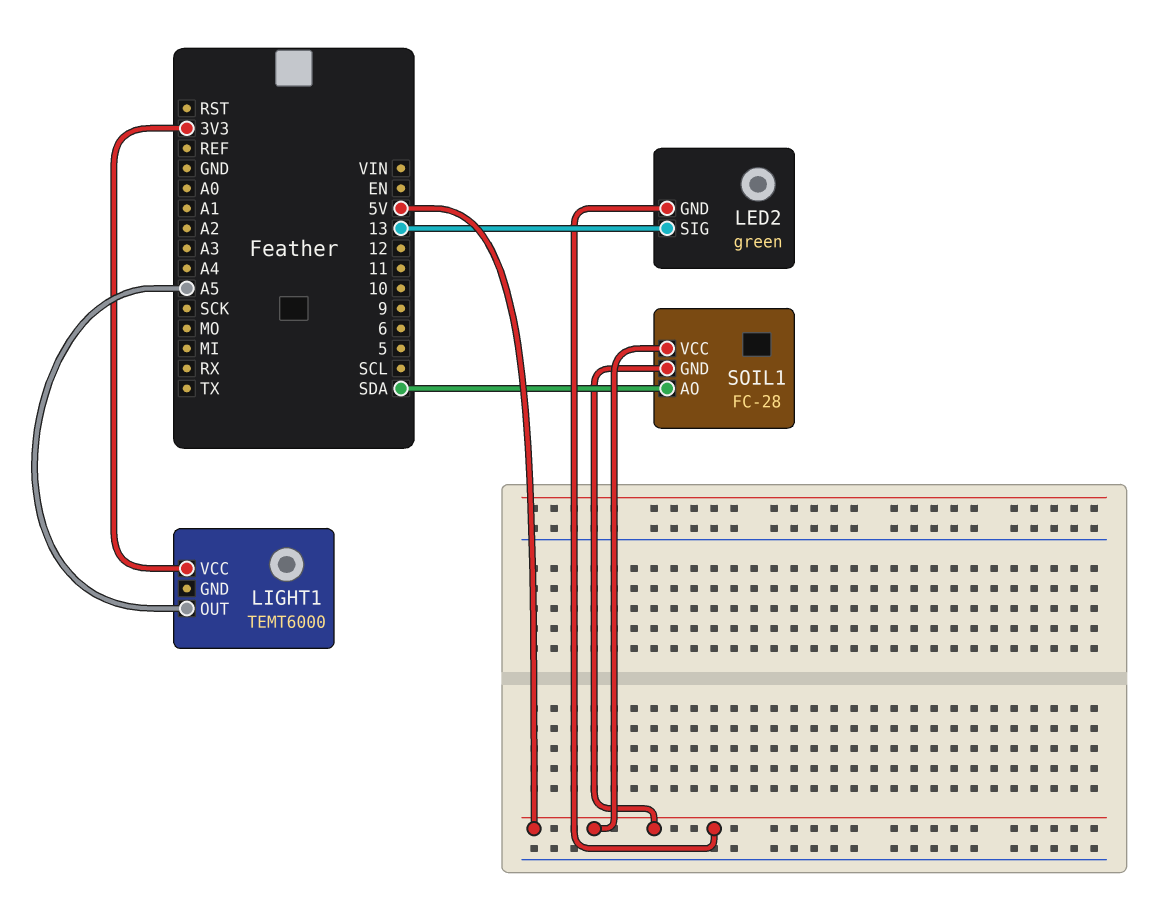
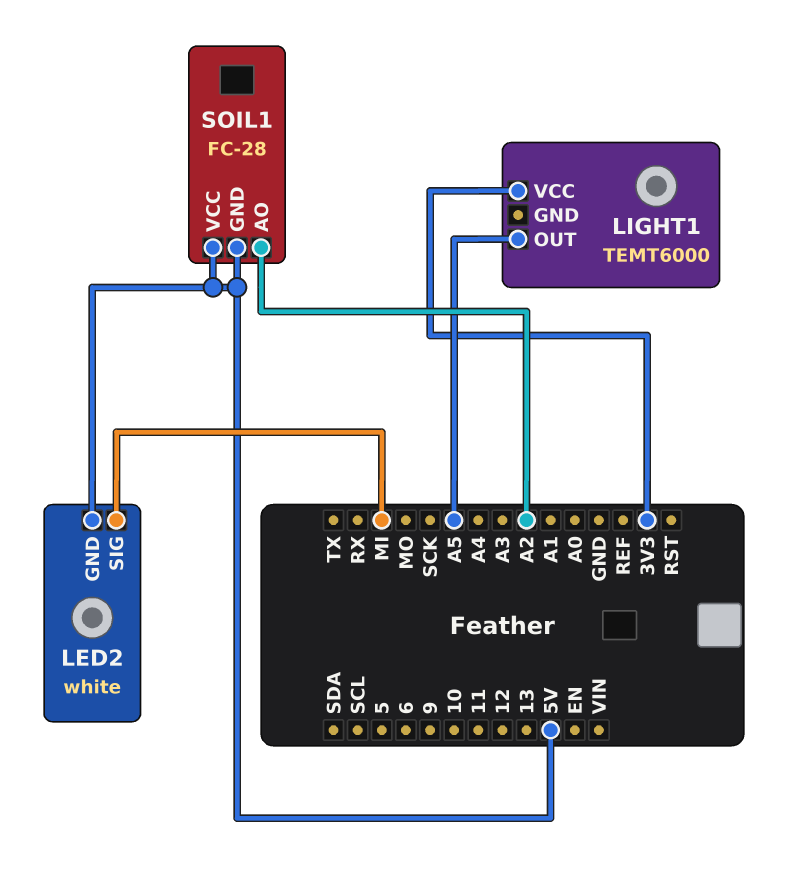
LED2: green -> white
LED2 pin SIG: 13 -> MI
SOIL1 pin AO: SDA -> A2

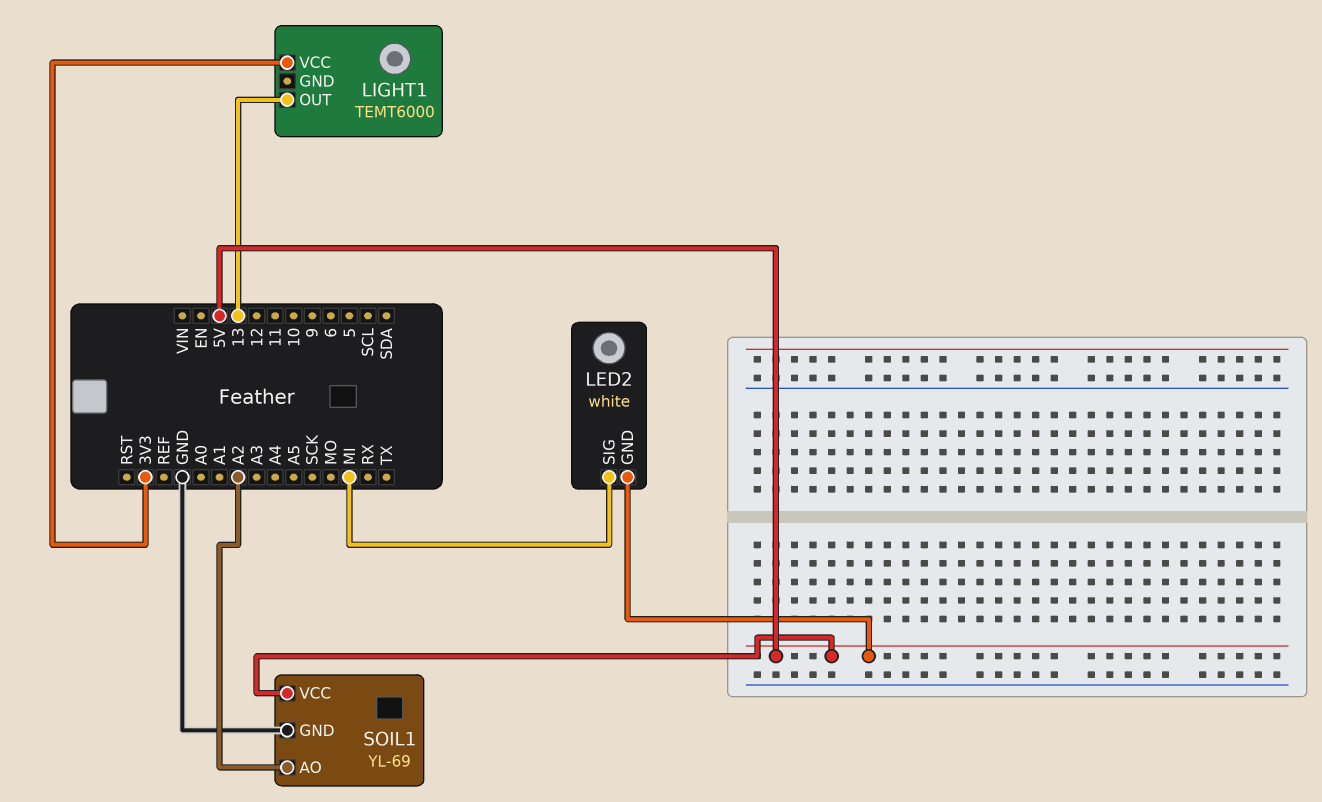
LIGHT1 pin OUT: A5 -> 13
SOIL1: FC-28 -> YL-69
SOIL1 pin GND: 5V -> GND

